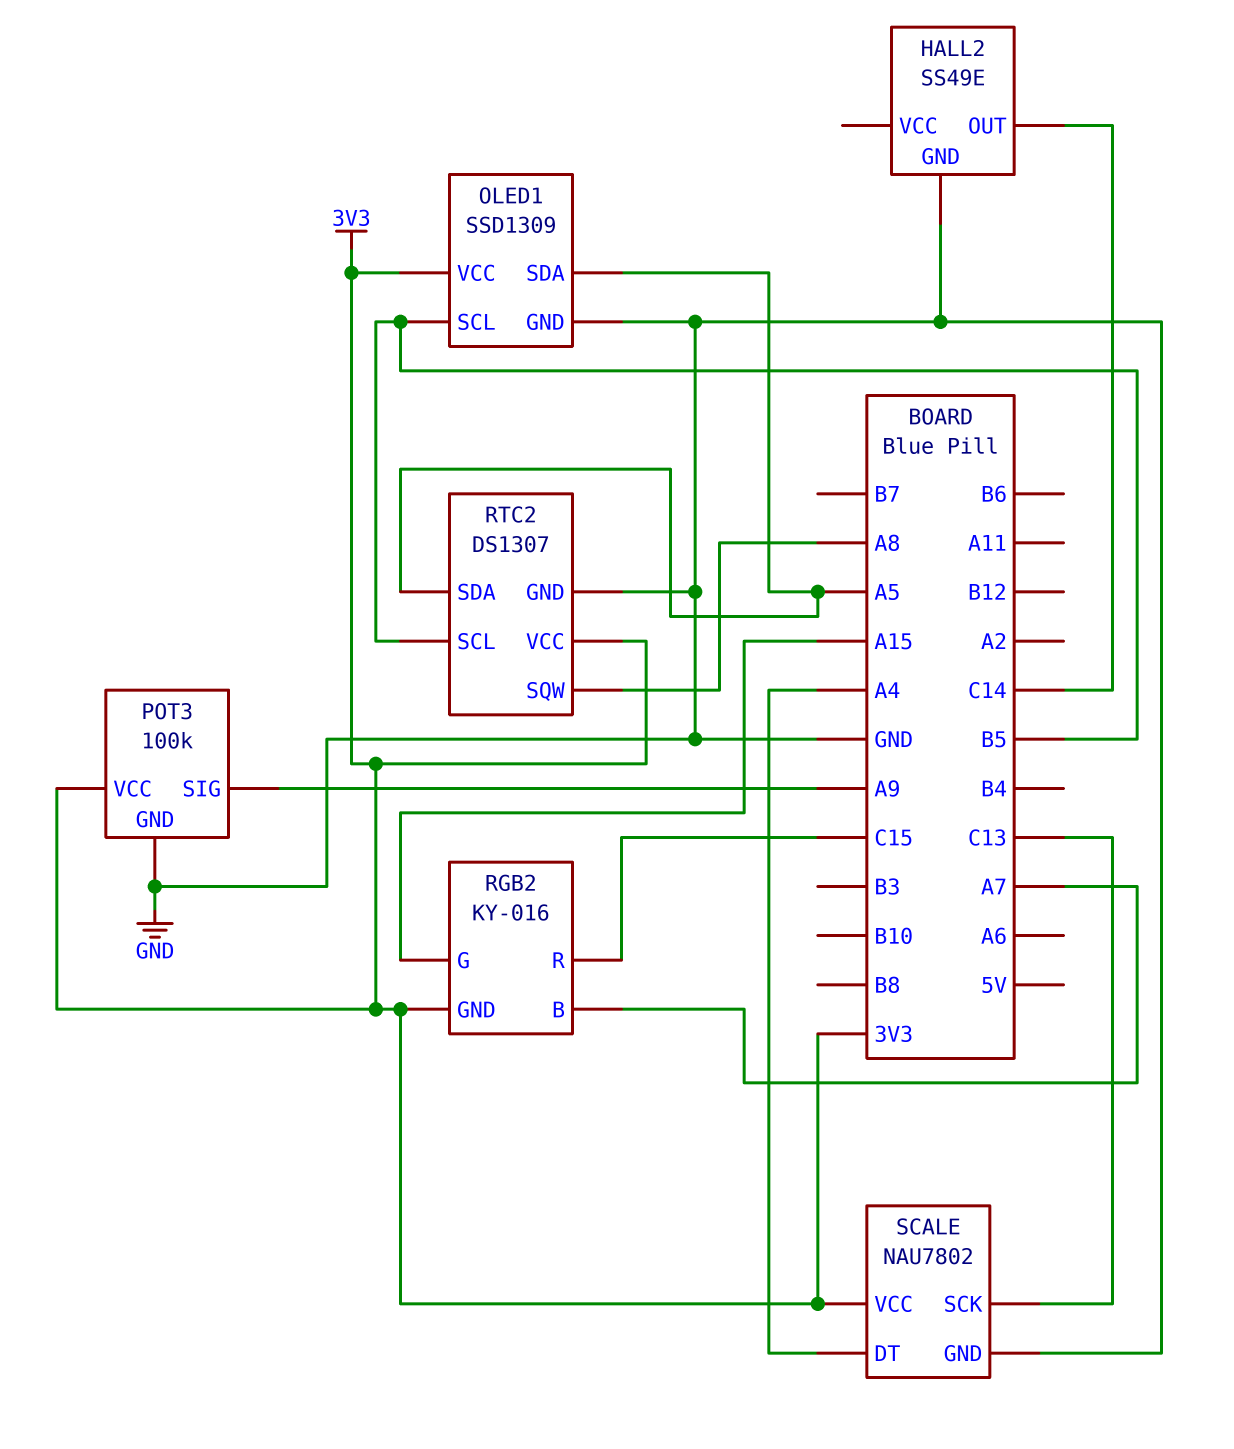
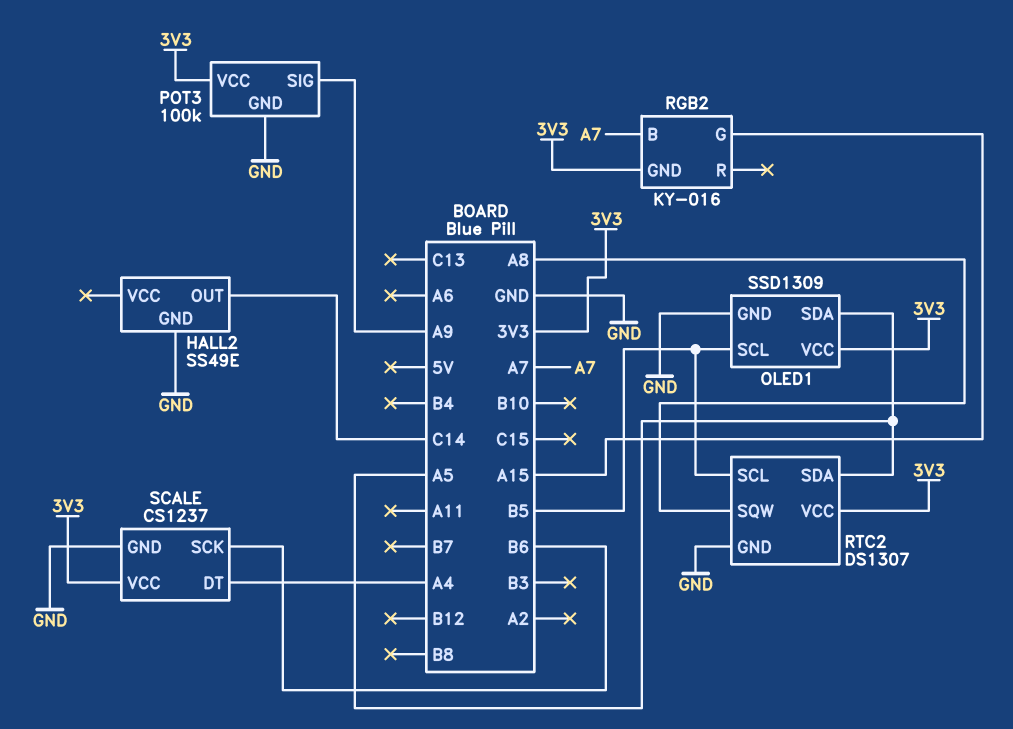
RGB2 pin R: C15 -> none
SCALE: NAU7802 -> CS1237
SCALE pin SCK: C13 -> B6

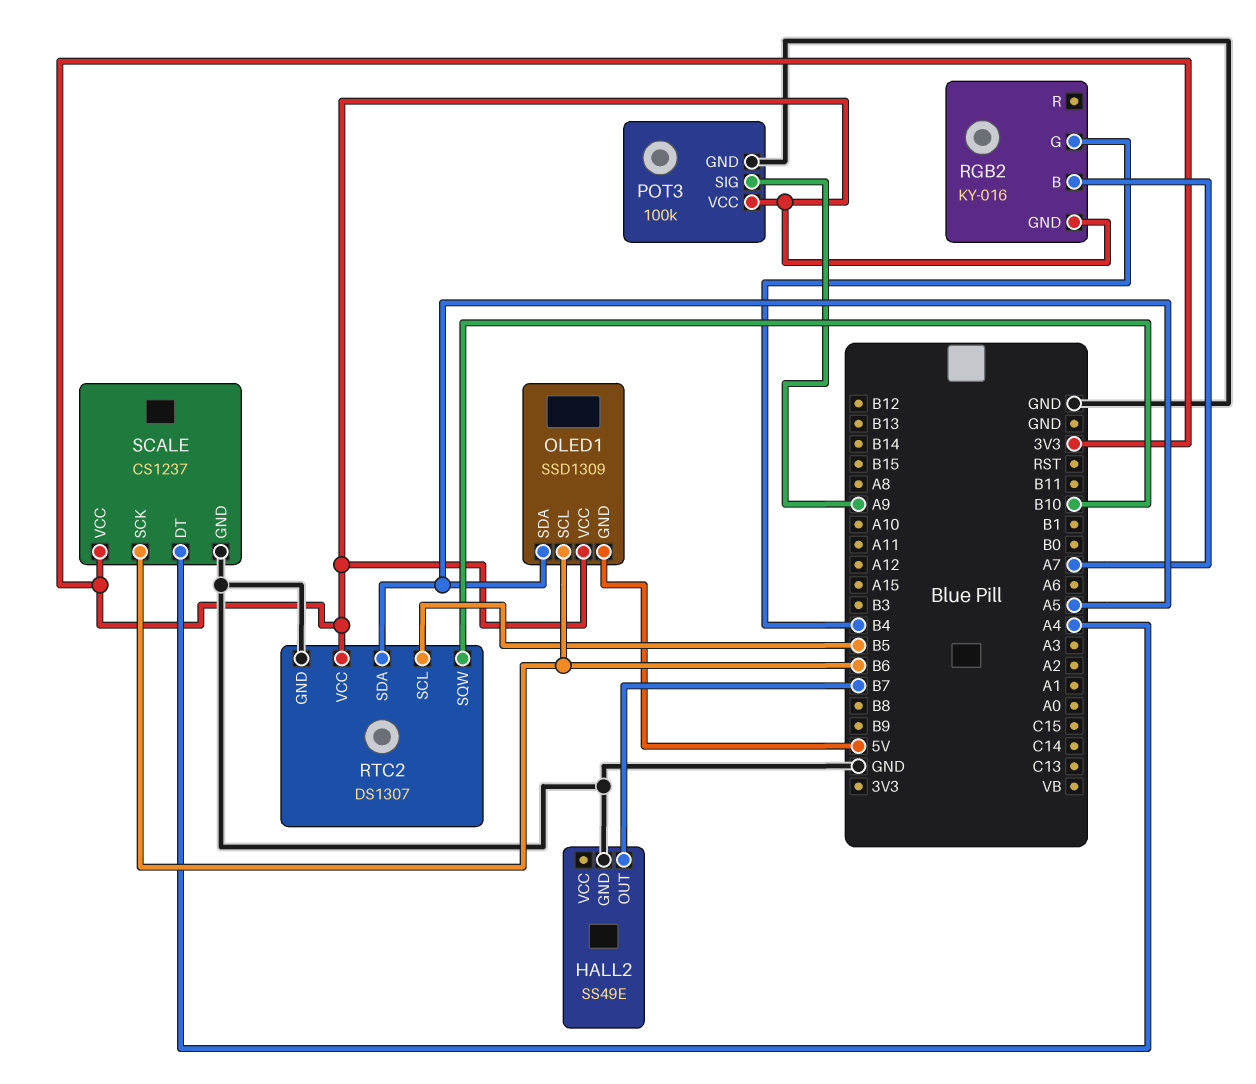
HALL2 pin OUT: C14 -> B7
OLED1 pin GND: GND -> 5V
OLED1 pin SCL: B5 -> B6
RGB2 pin G: A15 -> B4
RTC2 pin SQW: A8 -> B10

